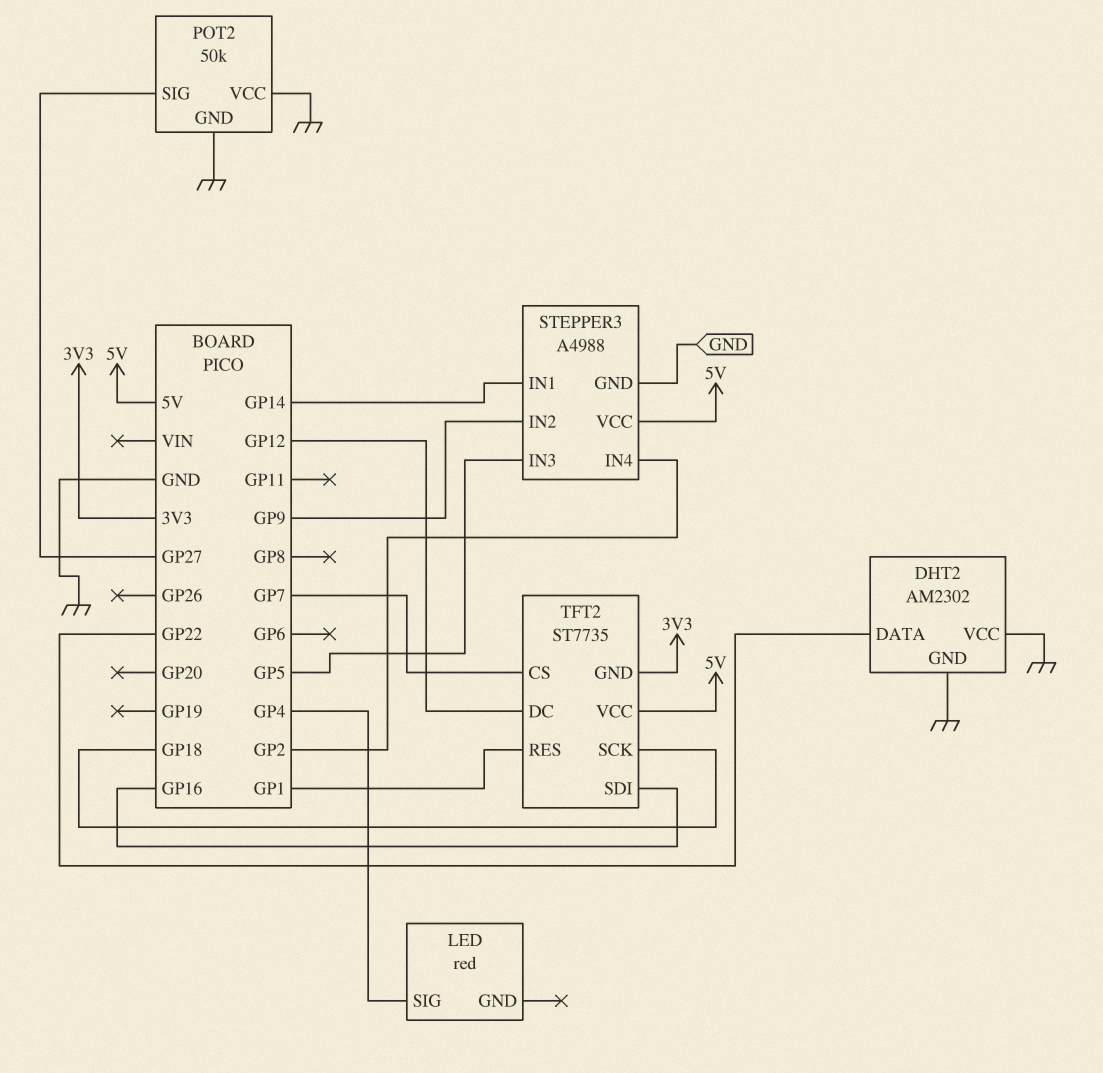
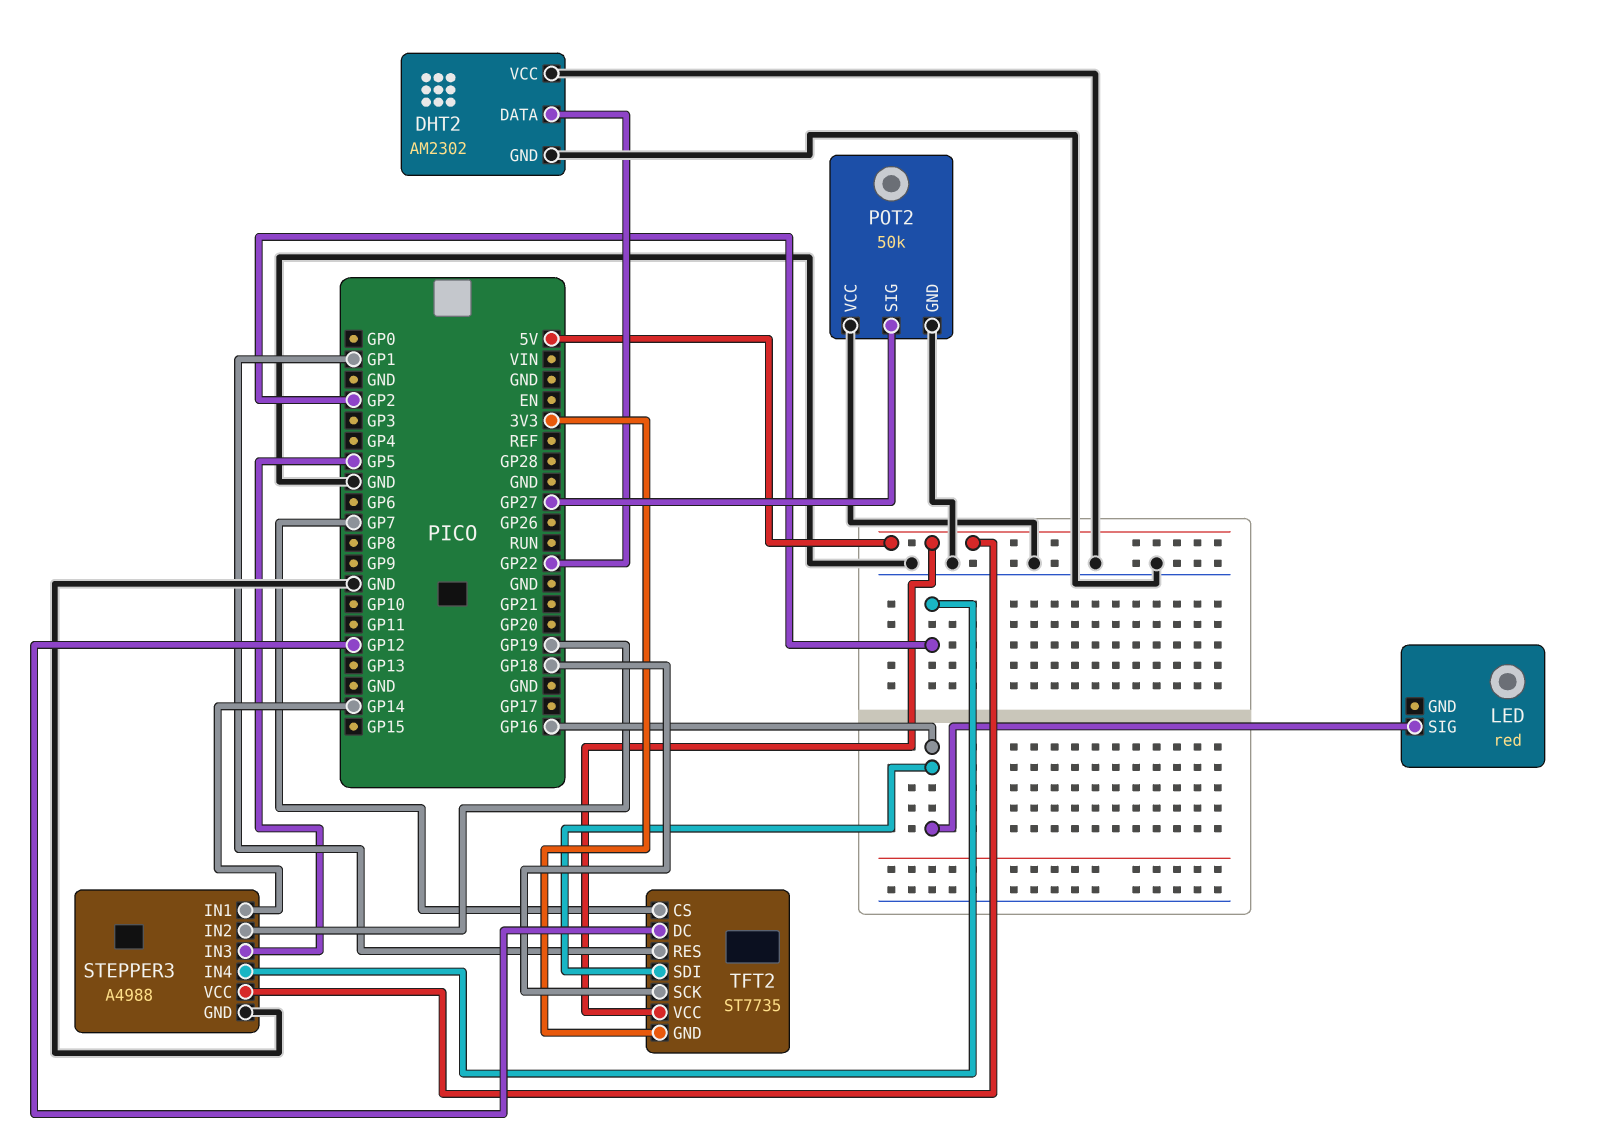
LED pin SIG: GP4 -> GP16
STEPPER3 pin IN2: GP9 -> GP19

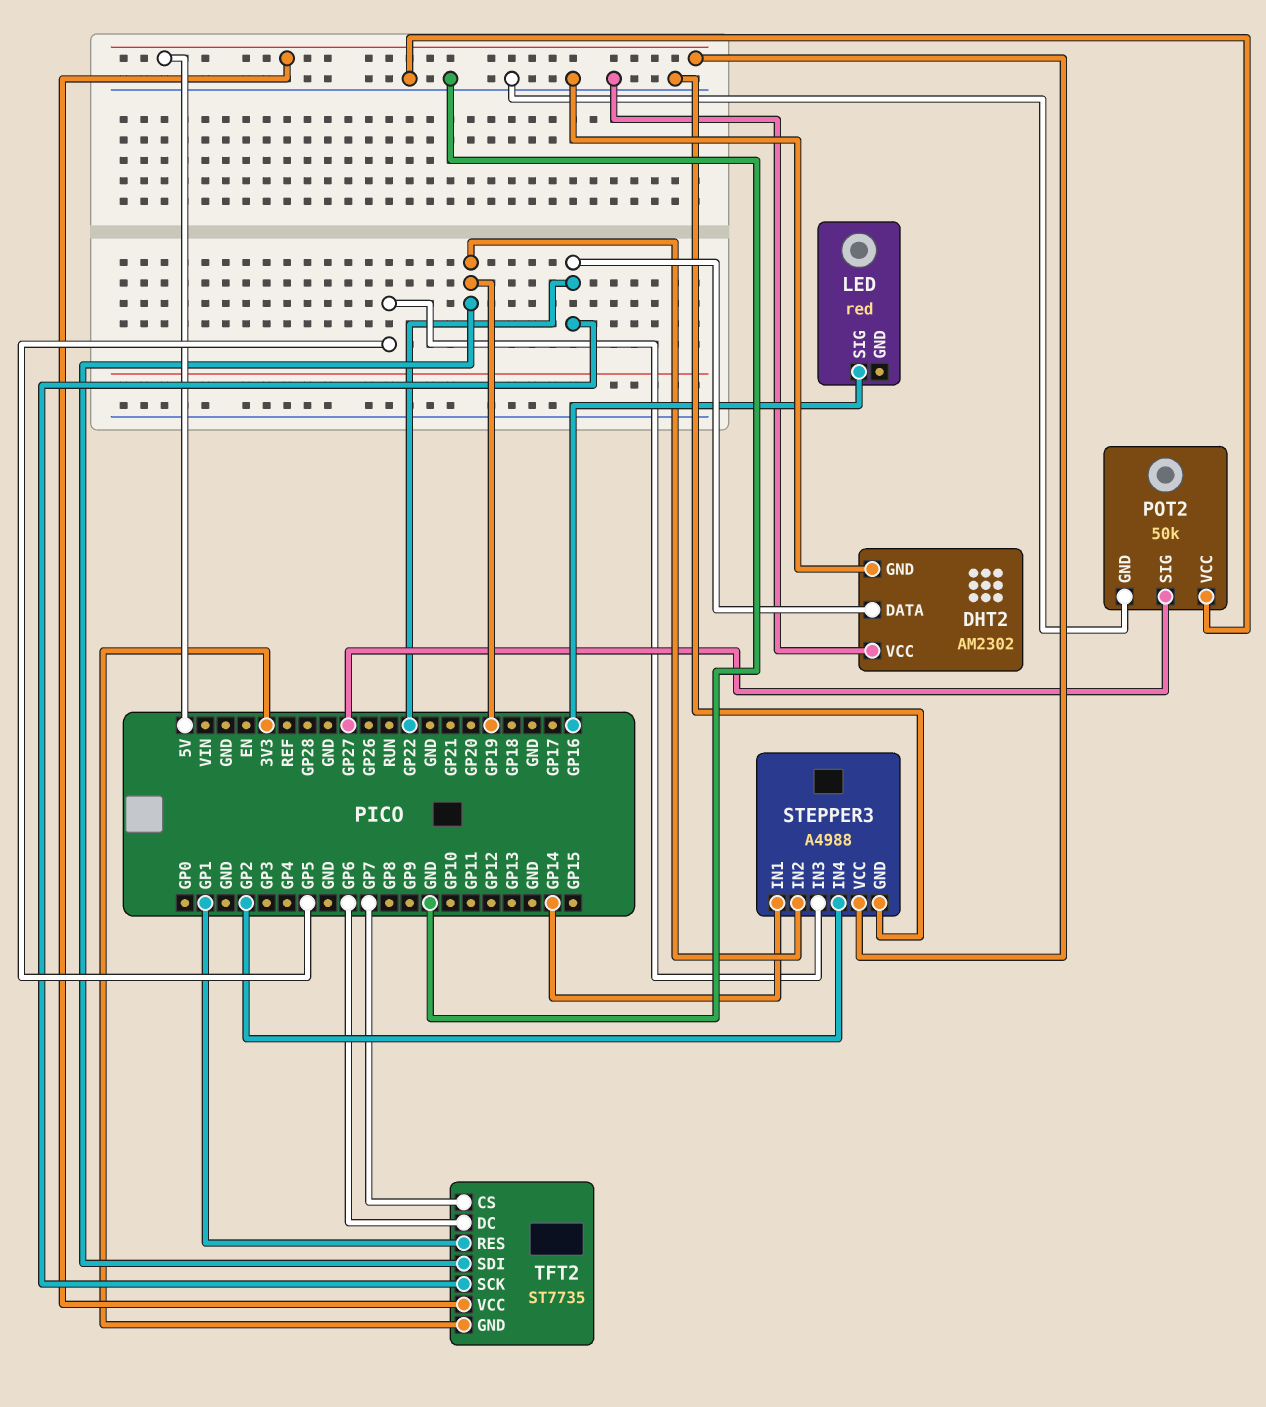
TFT2 pin DC: GP12 -> GP6
TFT2 pin SCK: GP18 -> GP22
TFT2 pin SDI: GP16 -> GP19

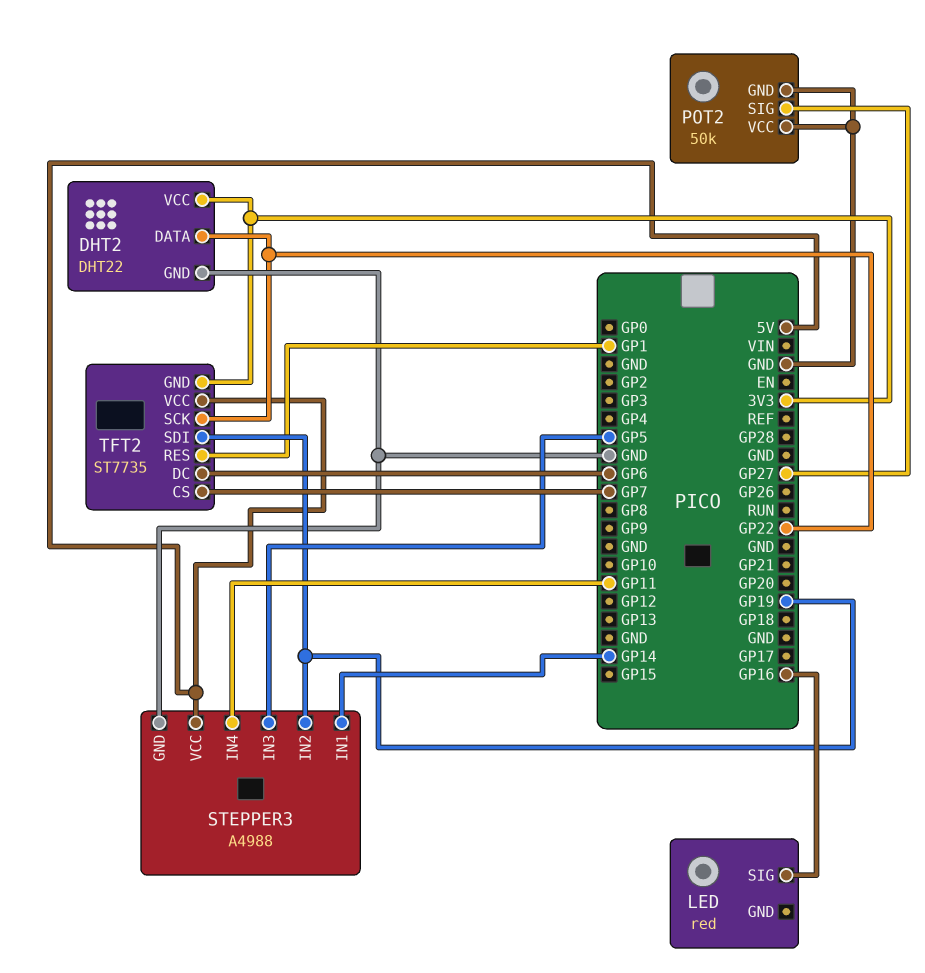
DHT2: AM2302 -> DHT22
DHT2 pin VCC: GND -> 3V3
STEPPER3 pin IN4: GP2 -> GP11

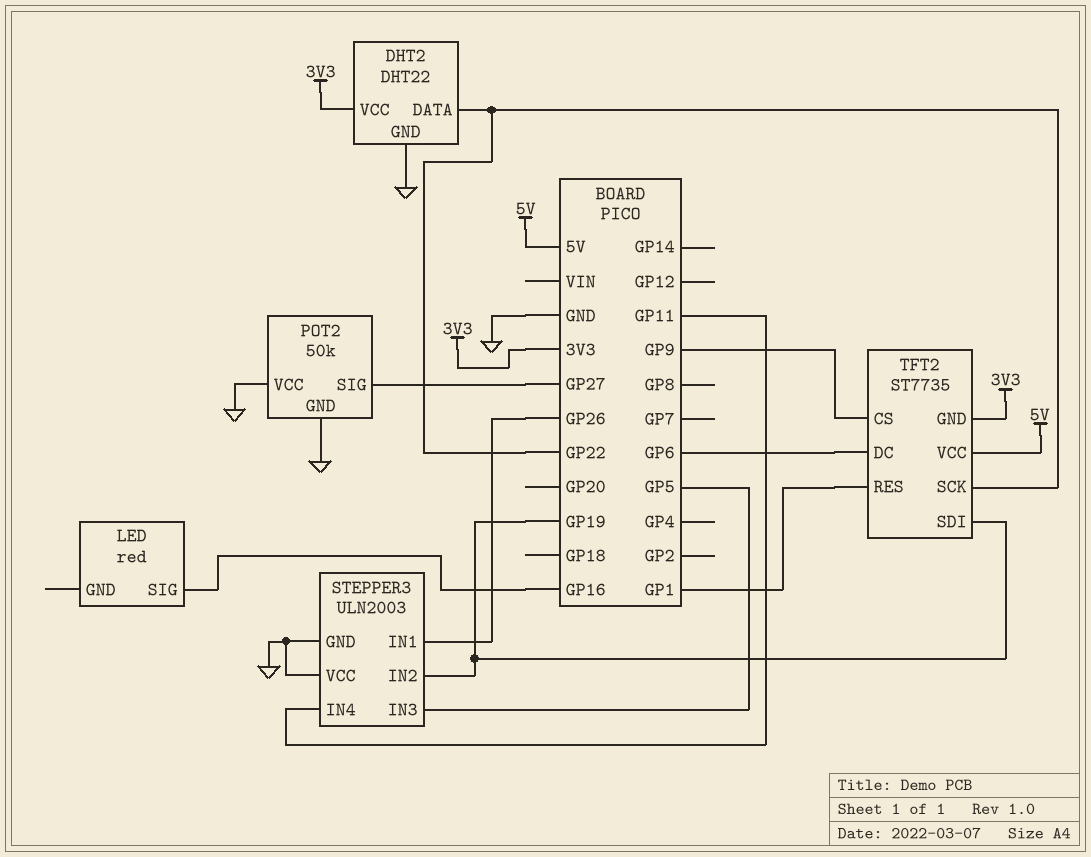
STEPPER3: A4988 -> ULN2003
STEPPER3 pin IN1: GP14 -> GP26
STEPPER3 pin VCC: 5V -> GND
TFT2 pin CS: GP7 -> GP9

